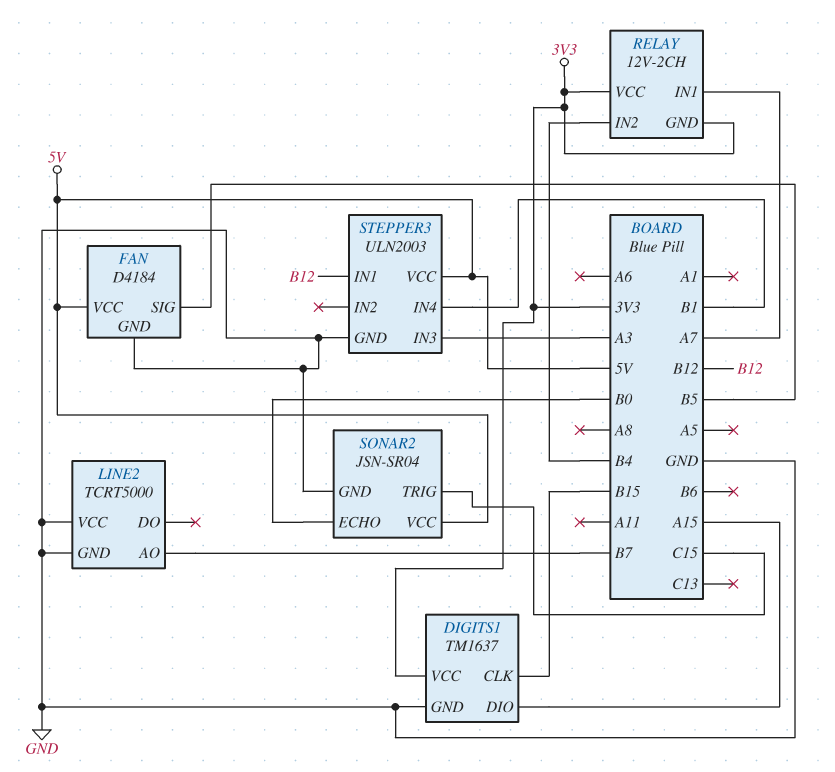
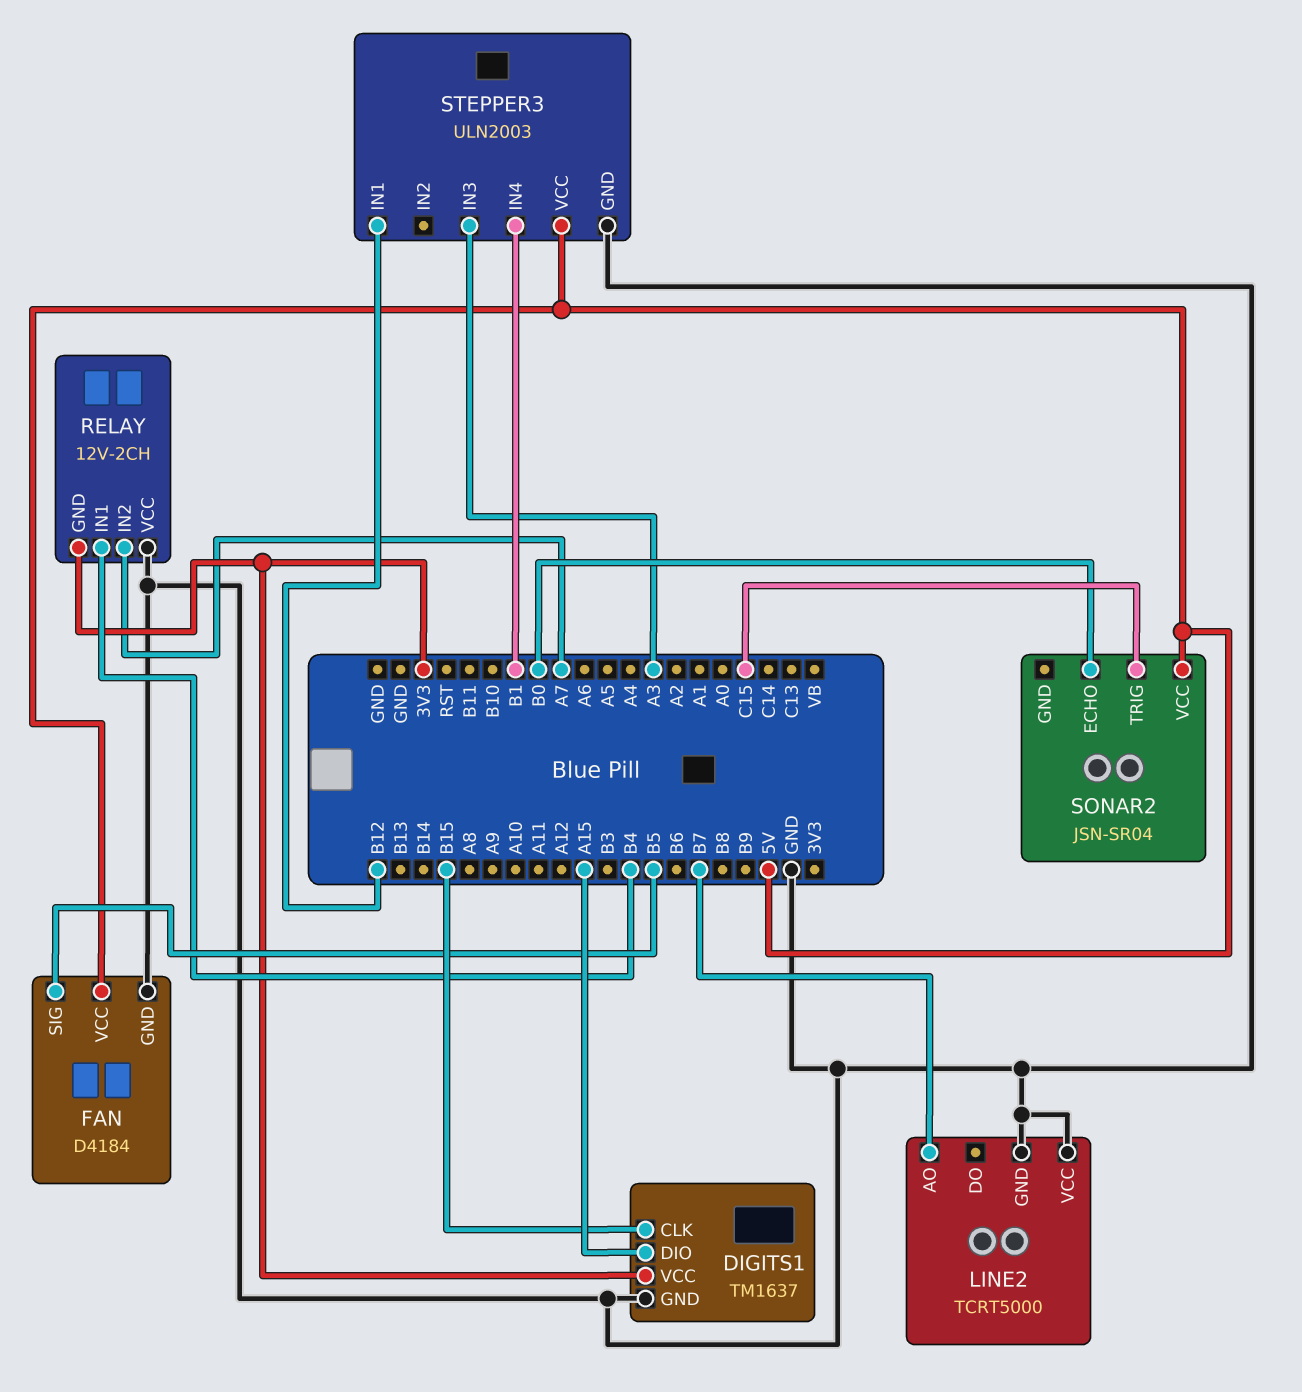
RELAY pin IN1: A7 -> B4
RELAY pin IN2: B4 -> A7
RELAY pin VCC: 3V3 -> GND
SONAR2 pin GND: GND -> none

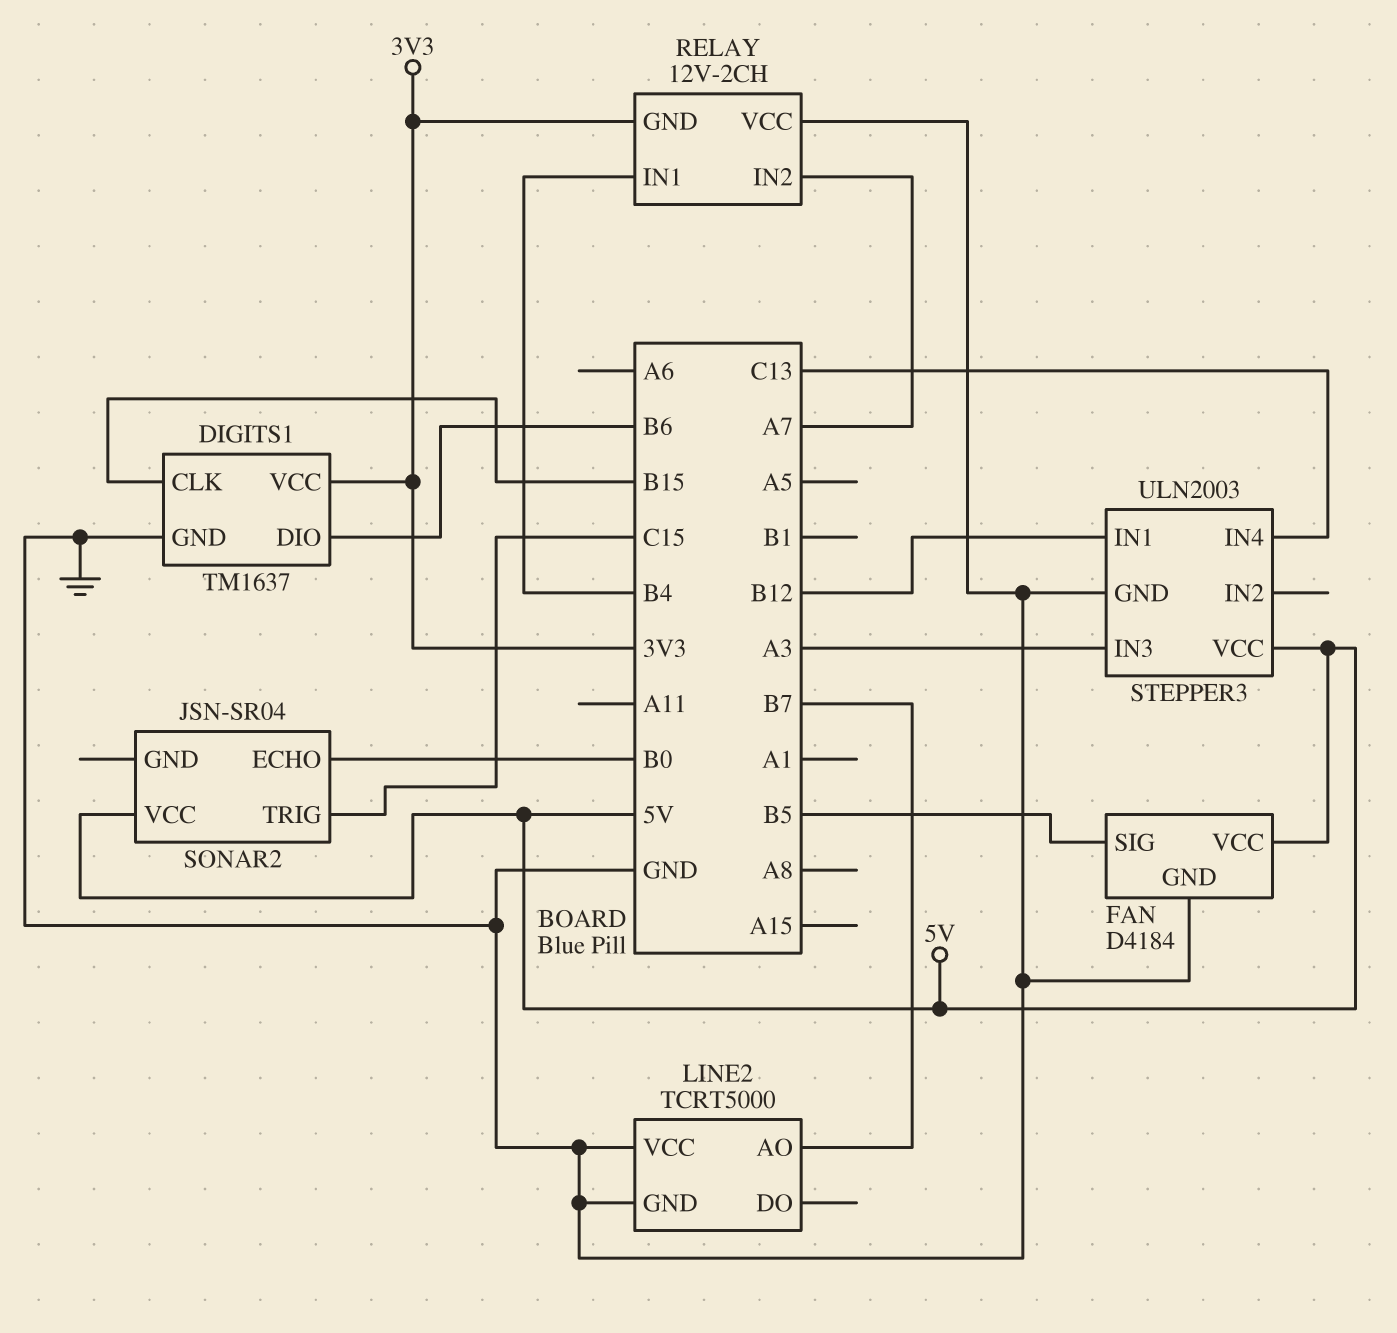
DIGITS1 pin DIO: A15 -> B6
STEPPER3 pin IN4: B1 -> C13

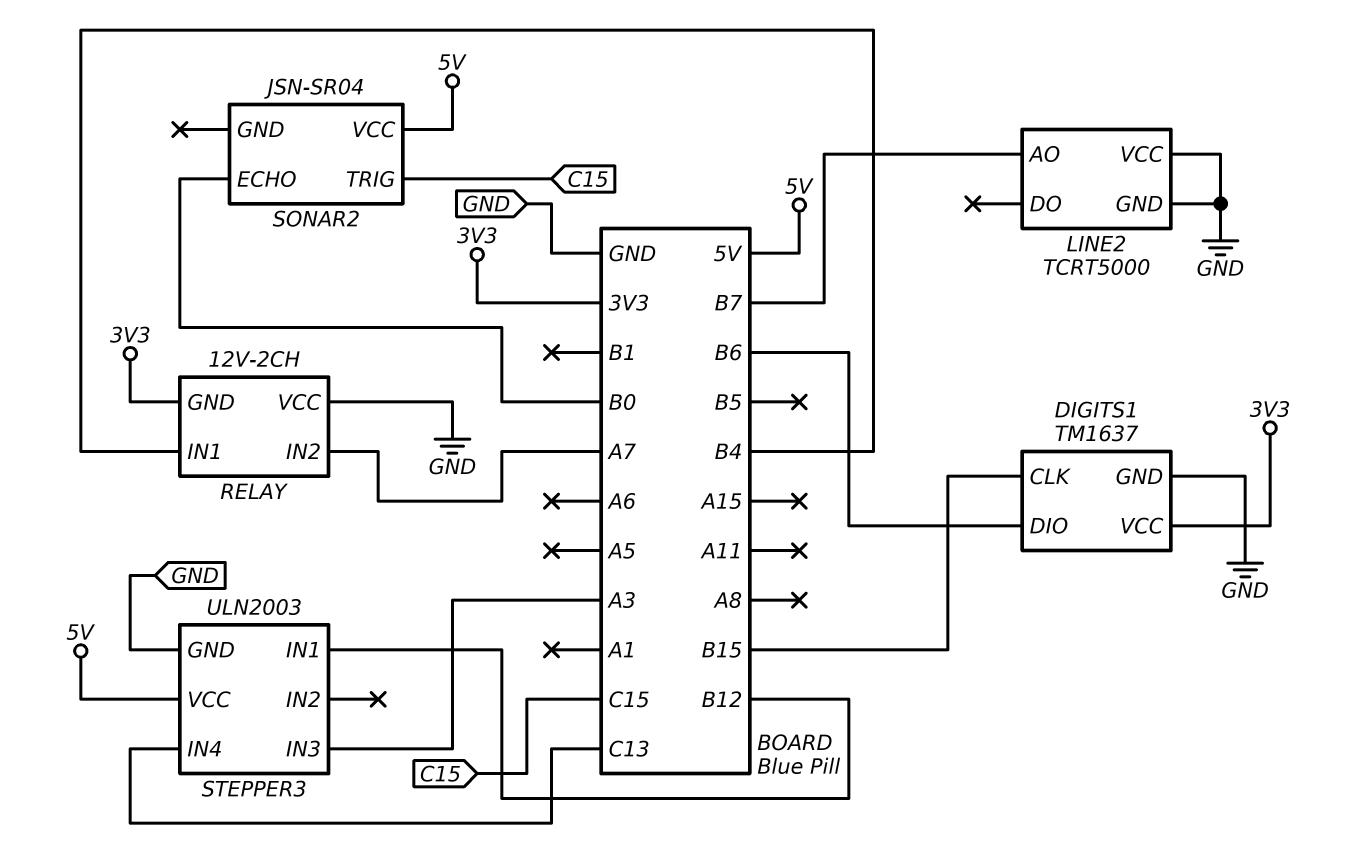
FAN: D4184 -> none
FAN pin GND: GND -> none
FAN pin SIG: B5 -> none
FAN pin VCC: 5V -> none

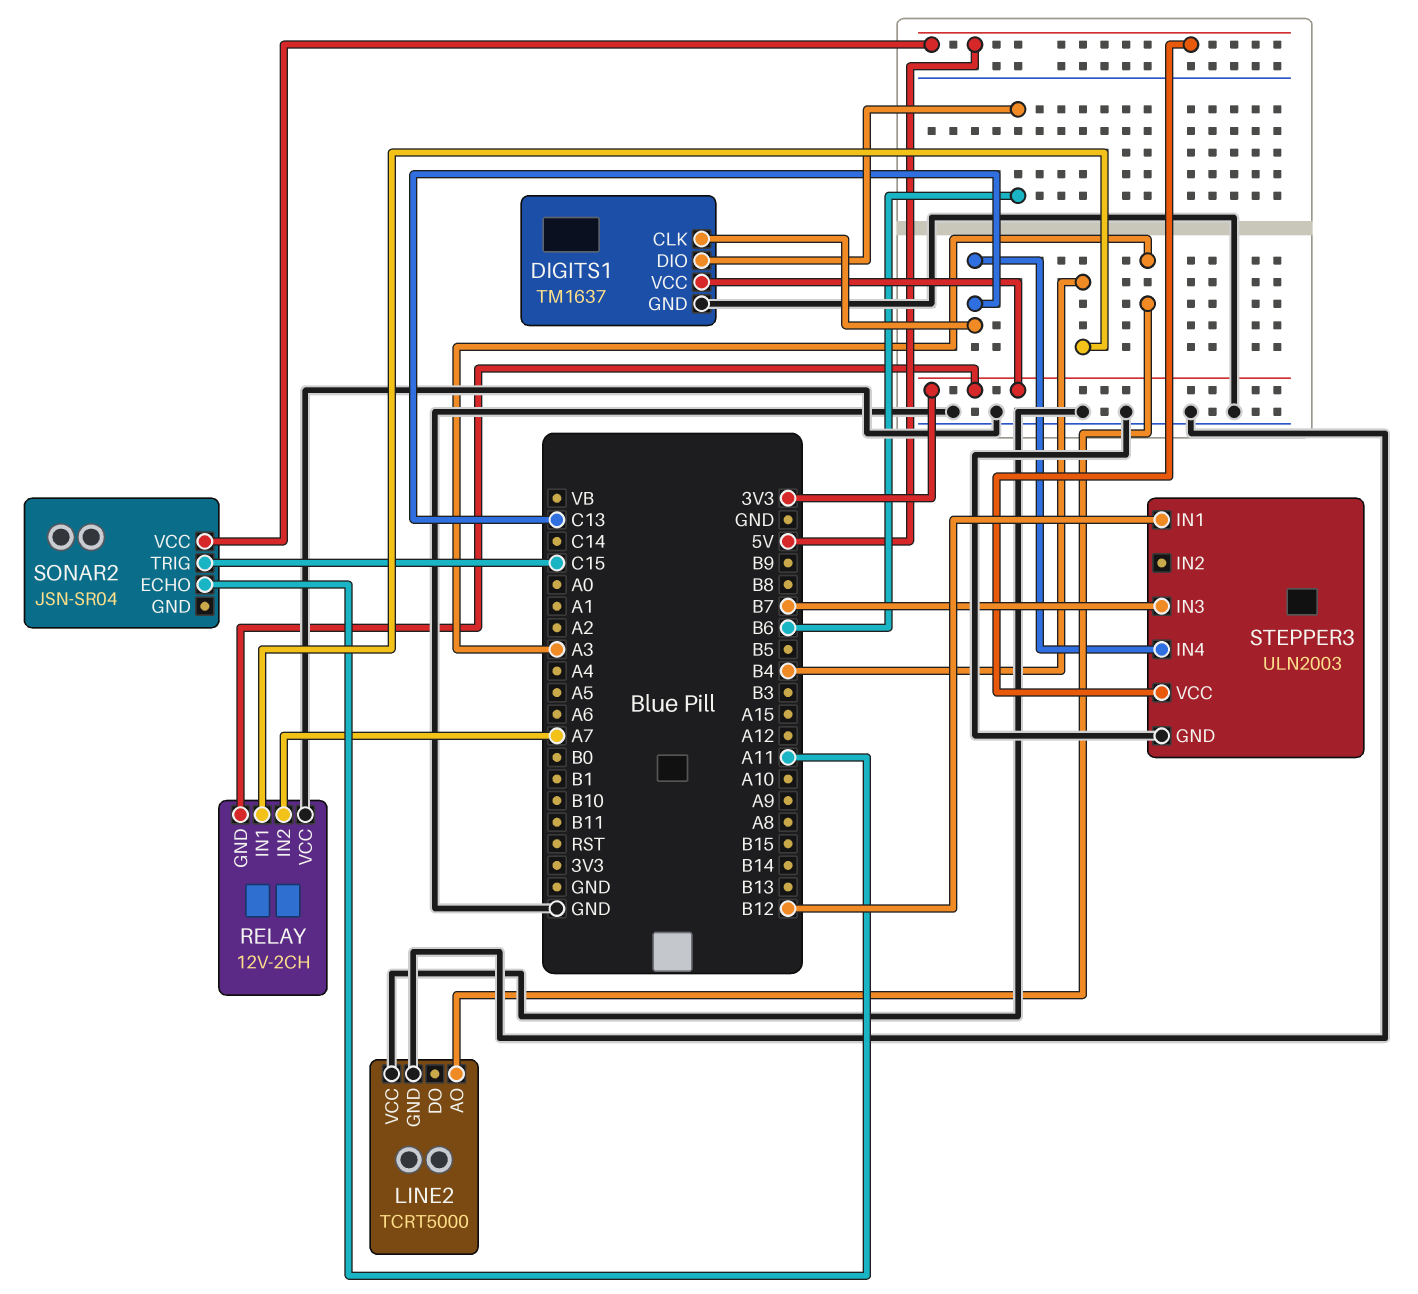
DIGITS1 pin CLK: B15 -> C13
LINE2 pin AO: B7 -> A3
SONAR2 pin ECHO: B0 -> A11
STEPPER3 pin IN3: A3 -> B7

